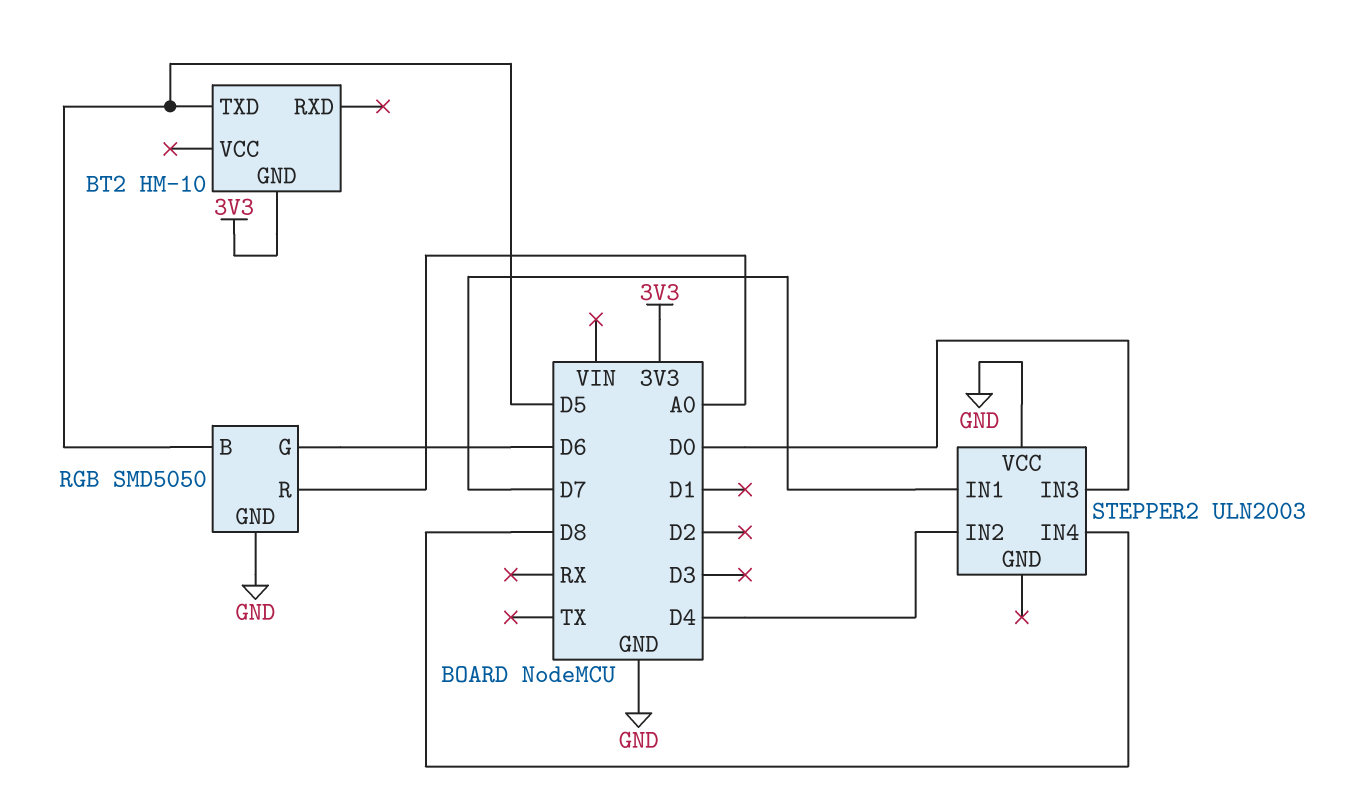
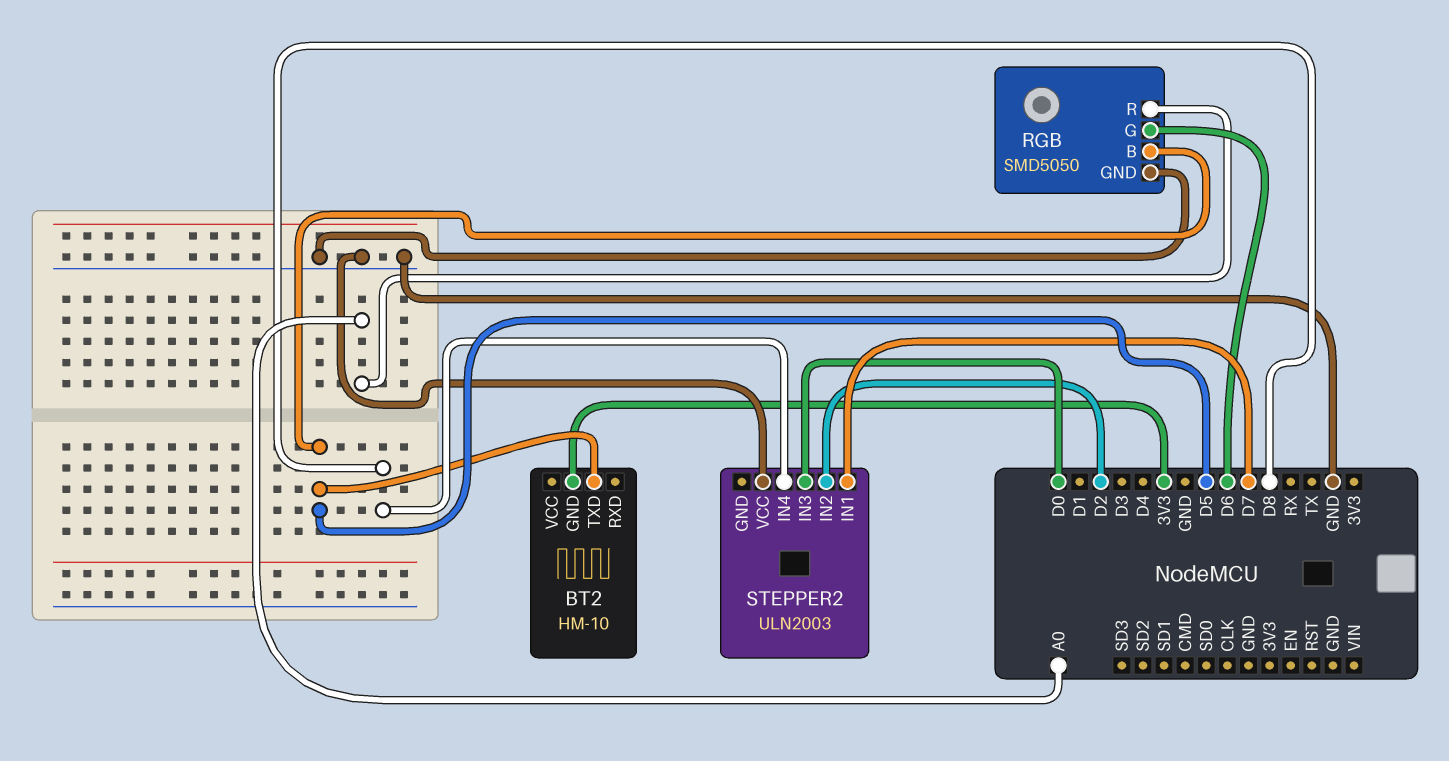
STEPPER2 pin IN2: D4 -> D2

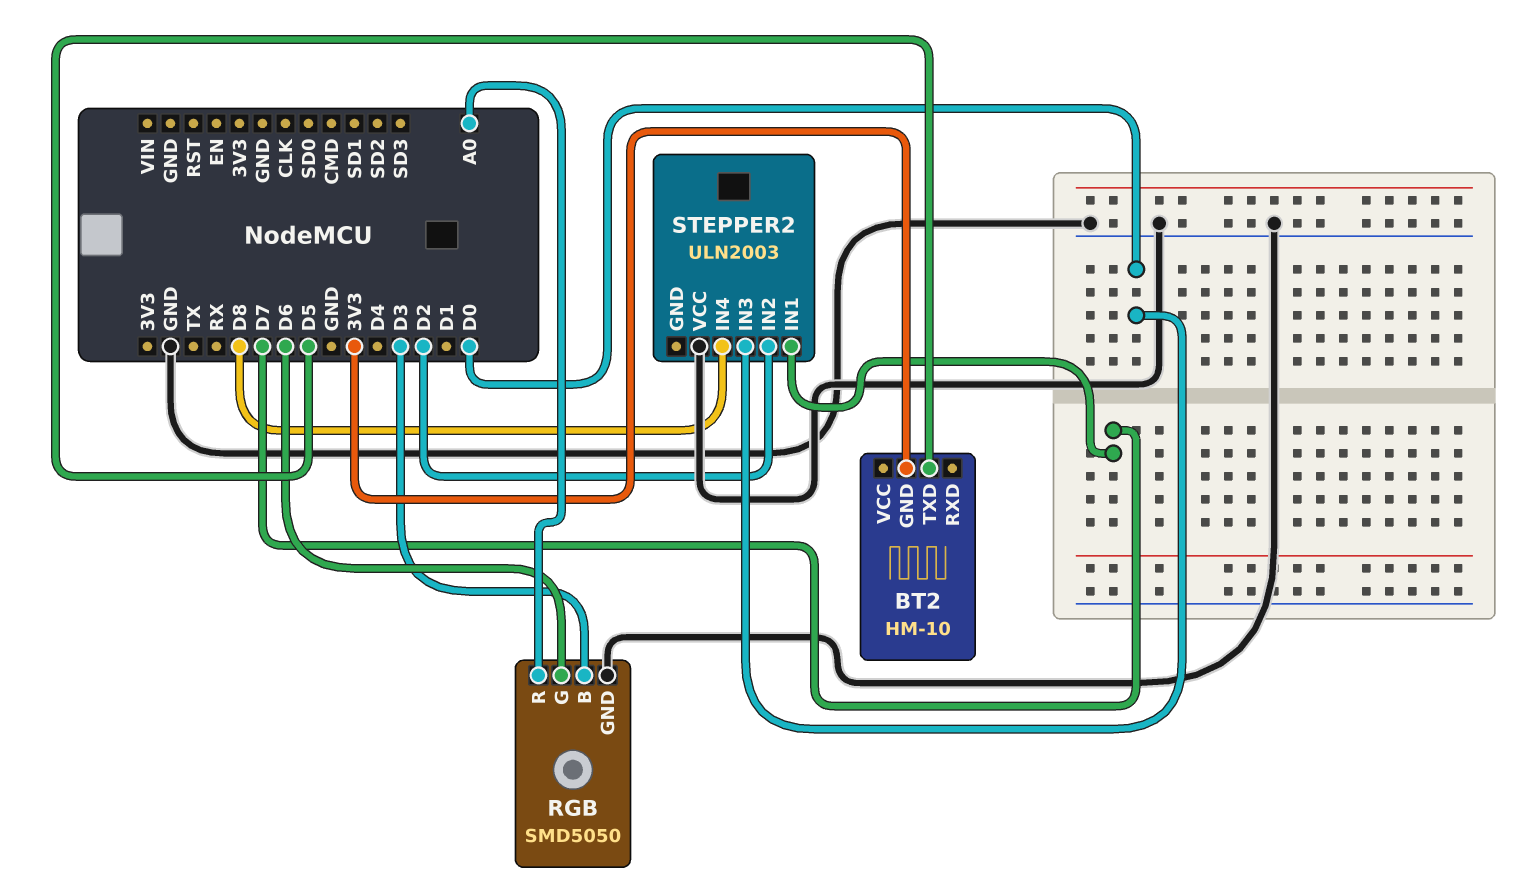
RGB pin B: D5 -> D3

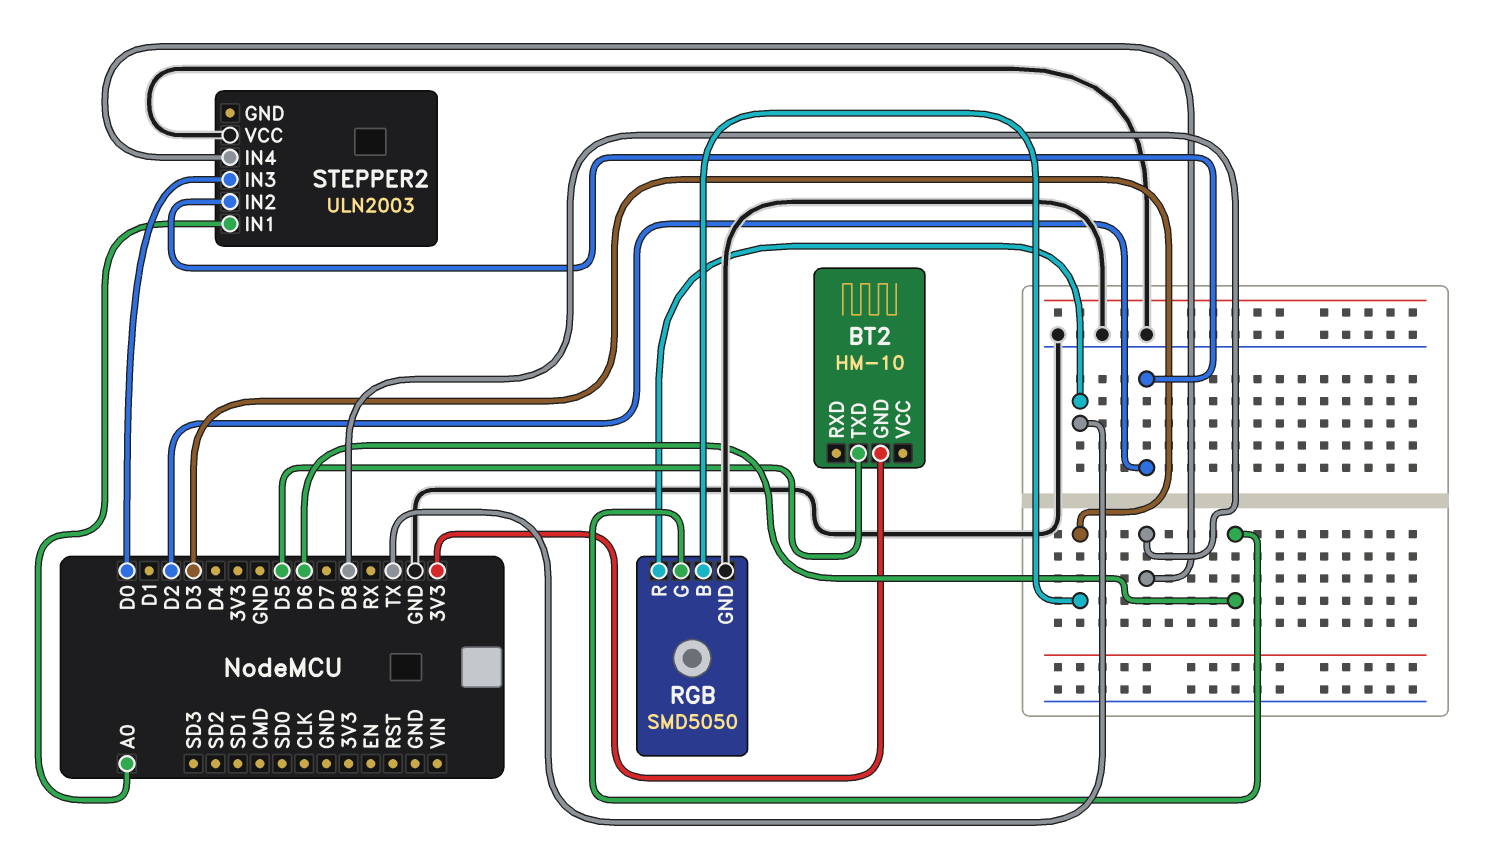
RGB pin R: A0 -> TX
STEPPER2 pin IN1: D7 -> A0

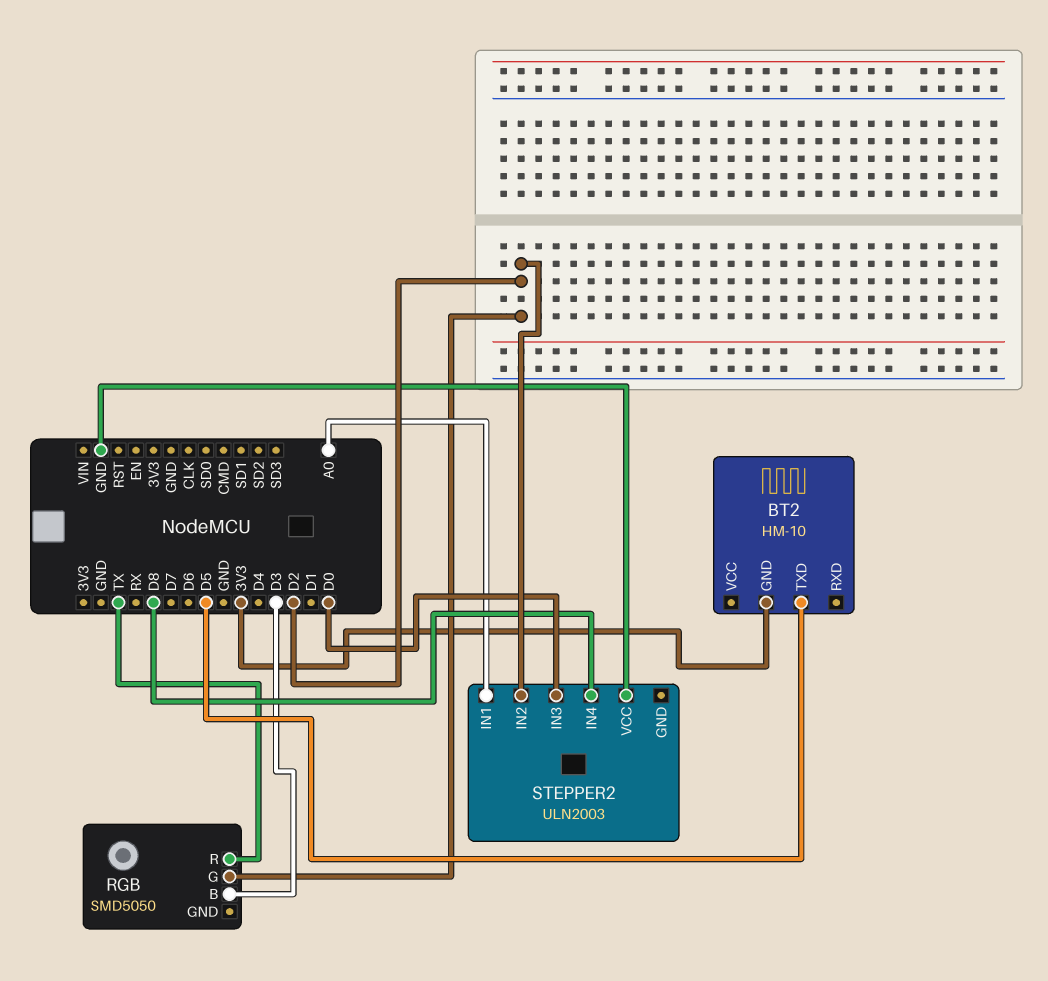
RGB pin G: D6 -> D2
RGB pin GND: GND -> none

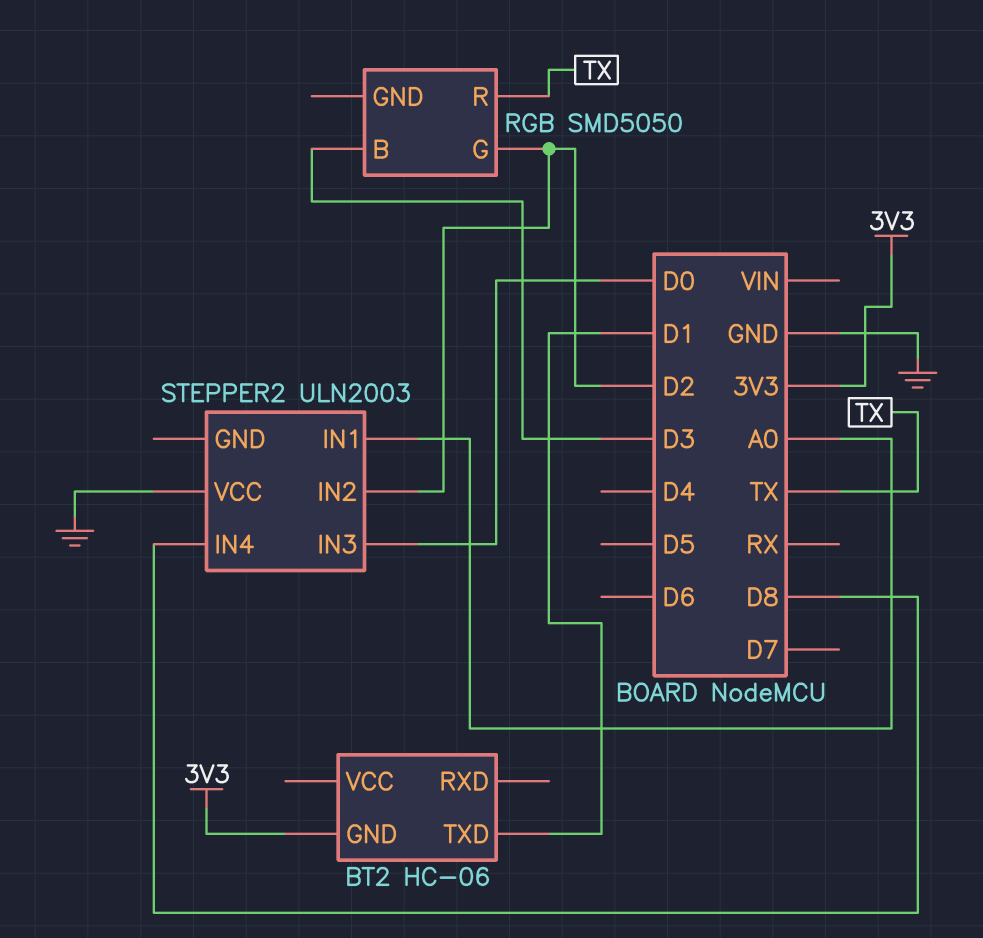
BT2: HM-10 -> HC-06
BT2 pin TXD: D5 -> D1

